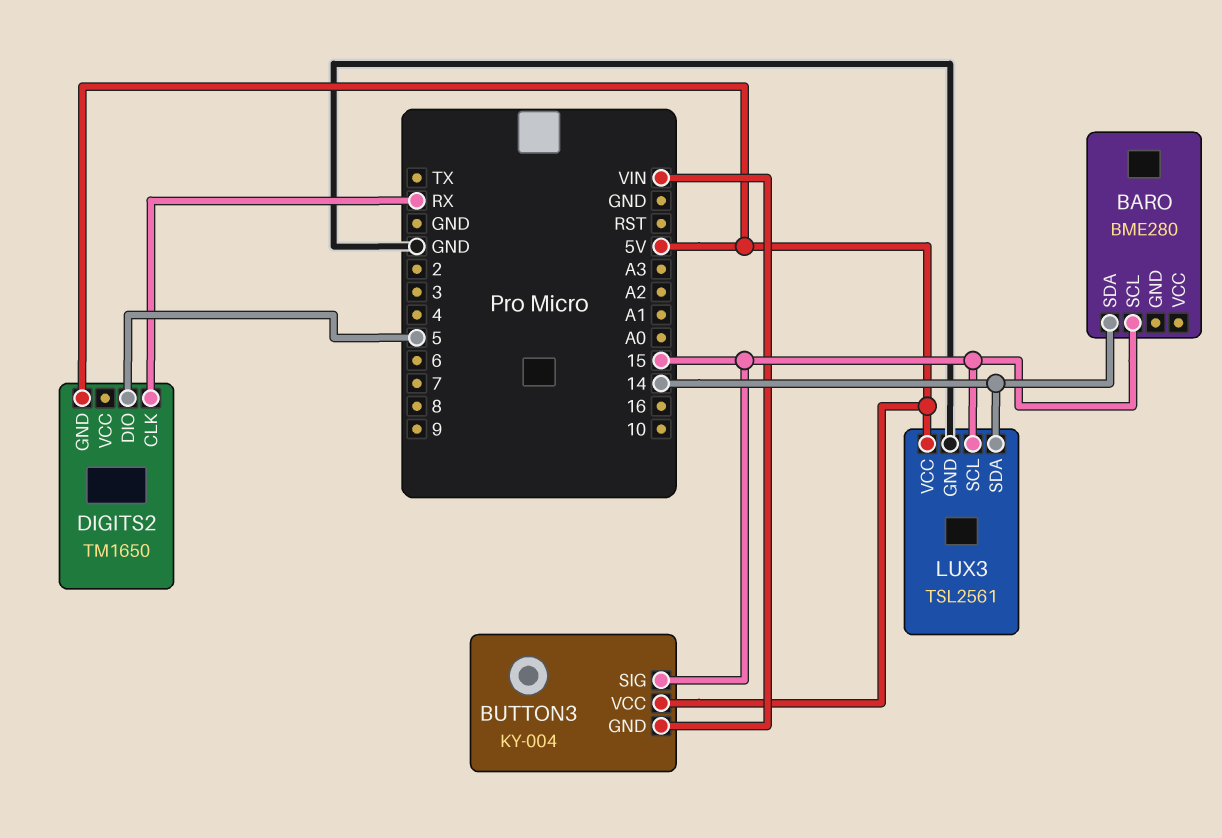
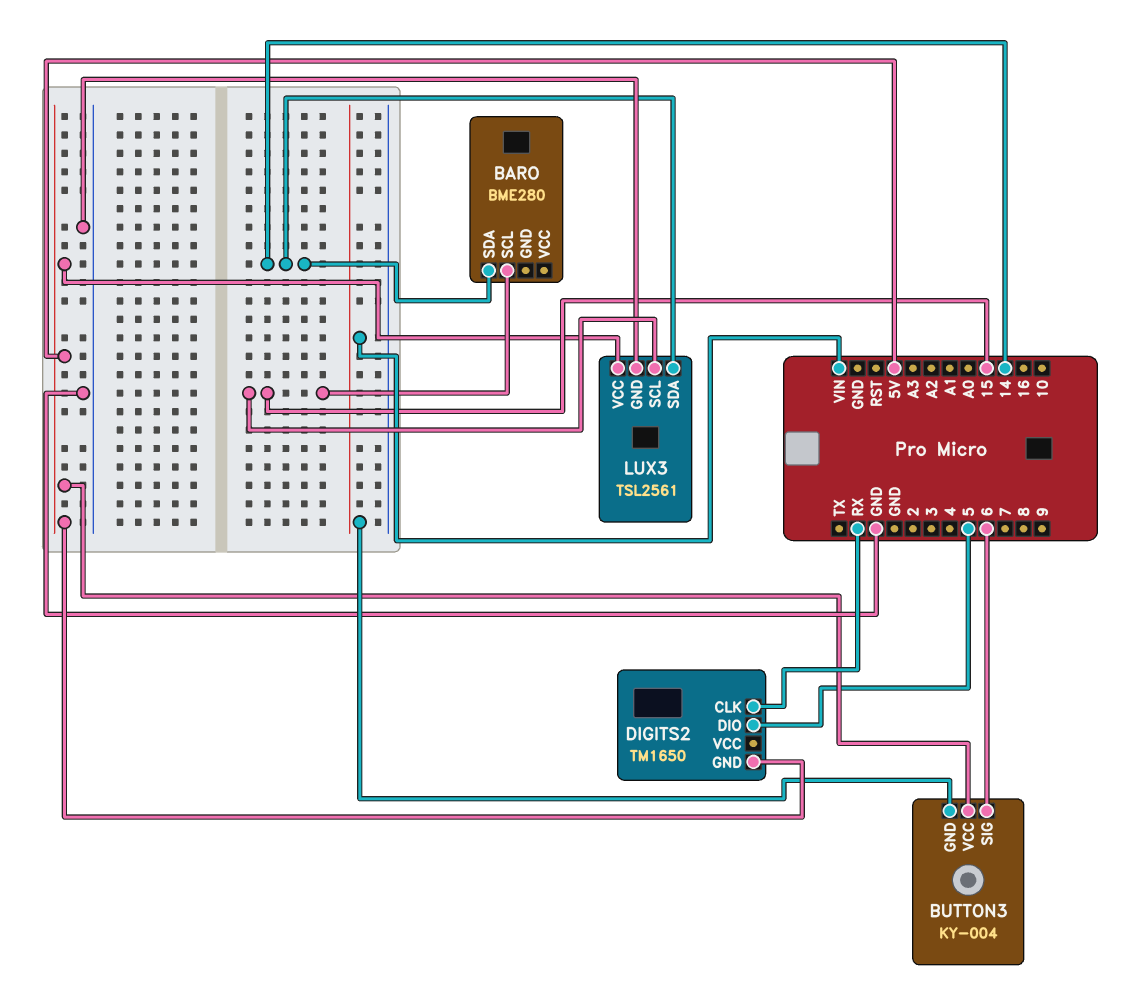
BUTTON3 pin SIG: 15 -> 6

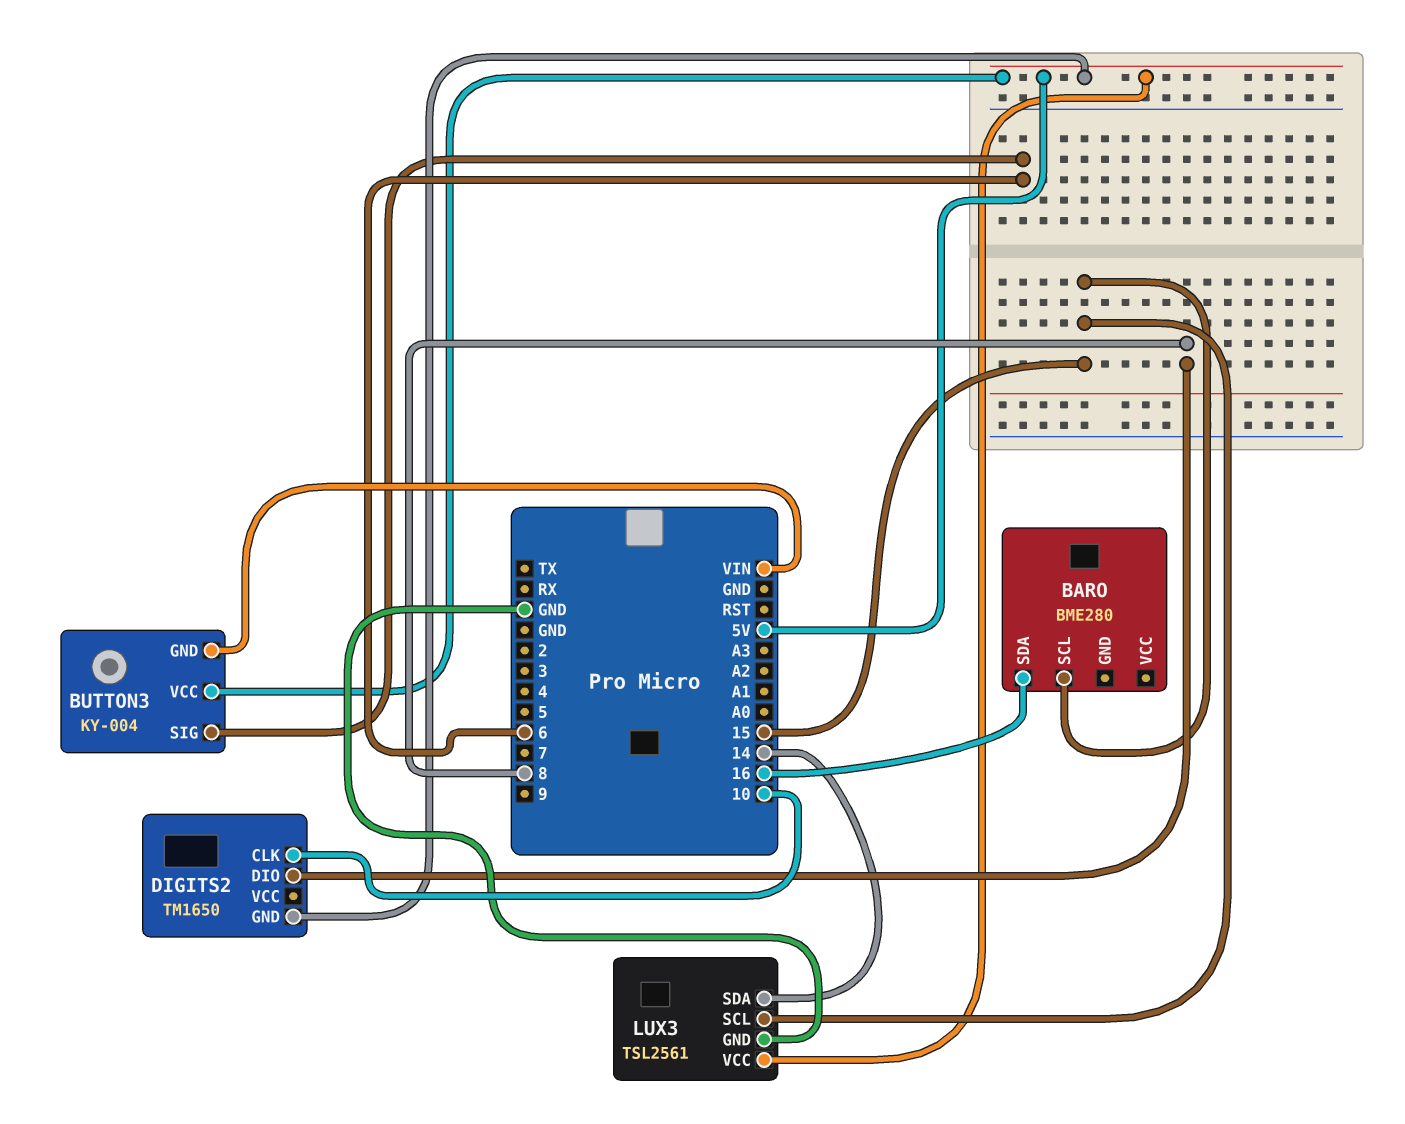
BARO pin SDA: 14 -> 16
DIGITS2 pin CLK: RX -> 10
DIGITS2 pin DIO: 5 -> 8

